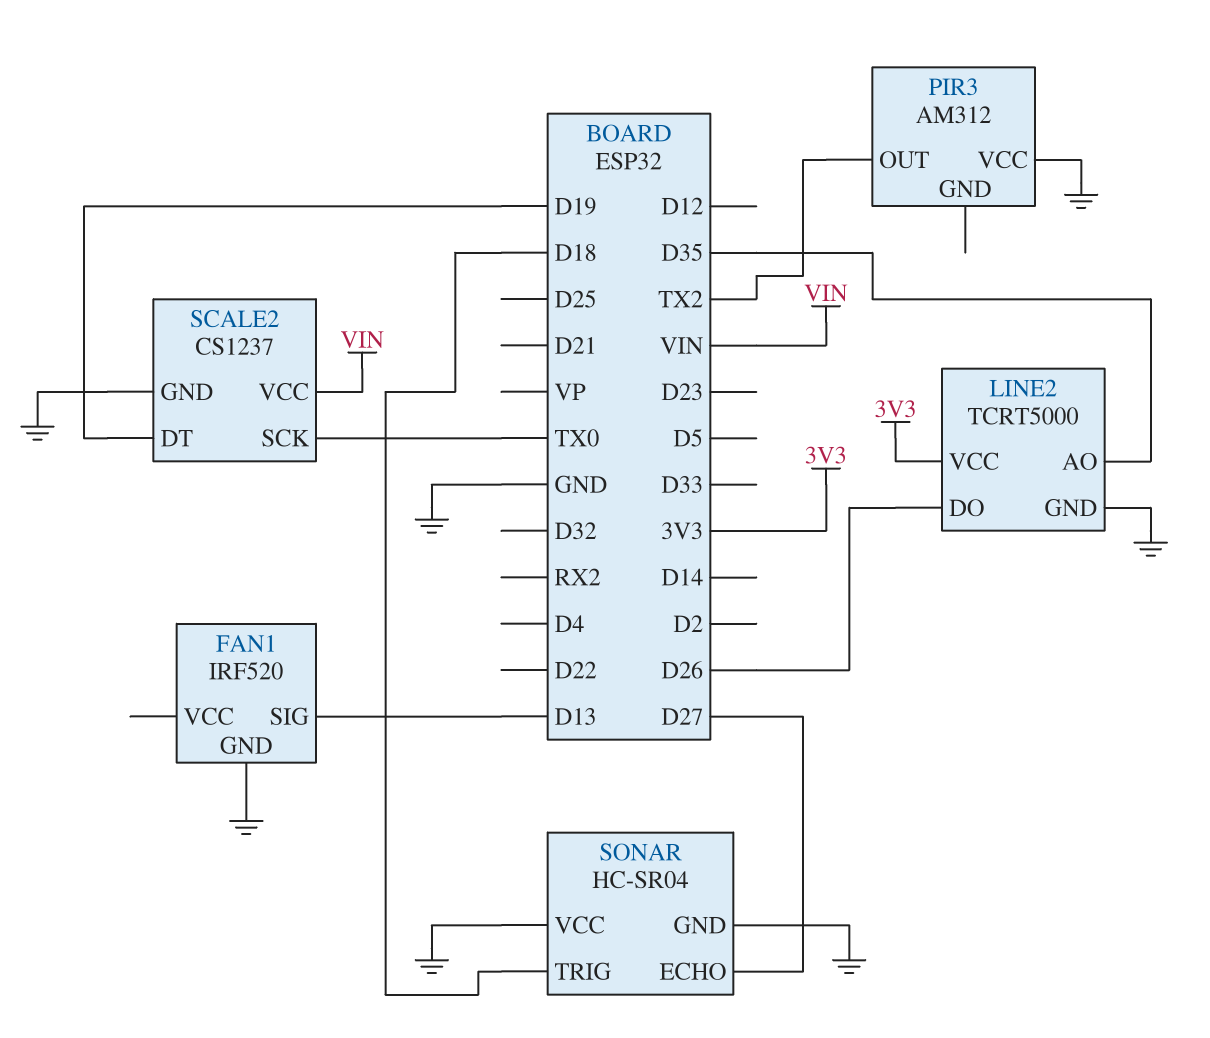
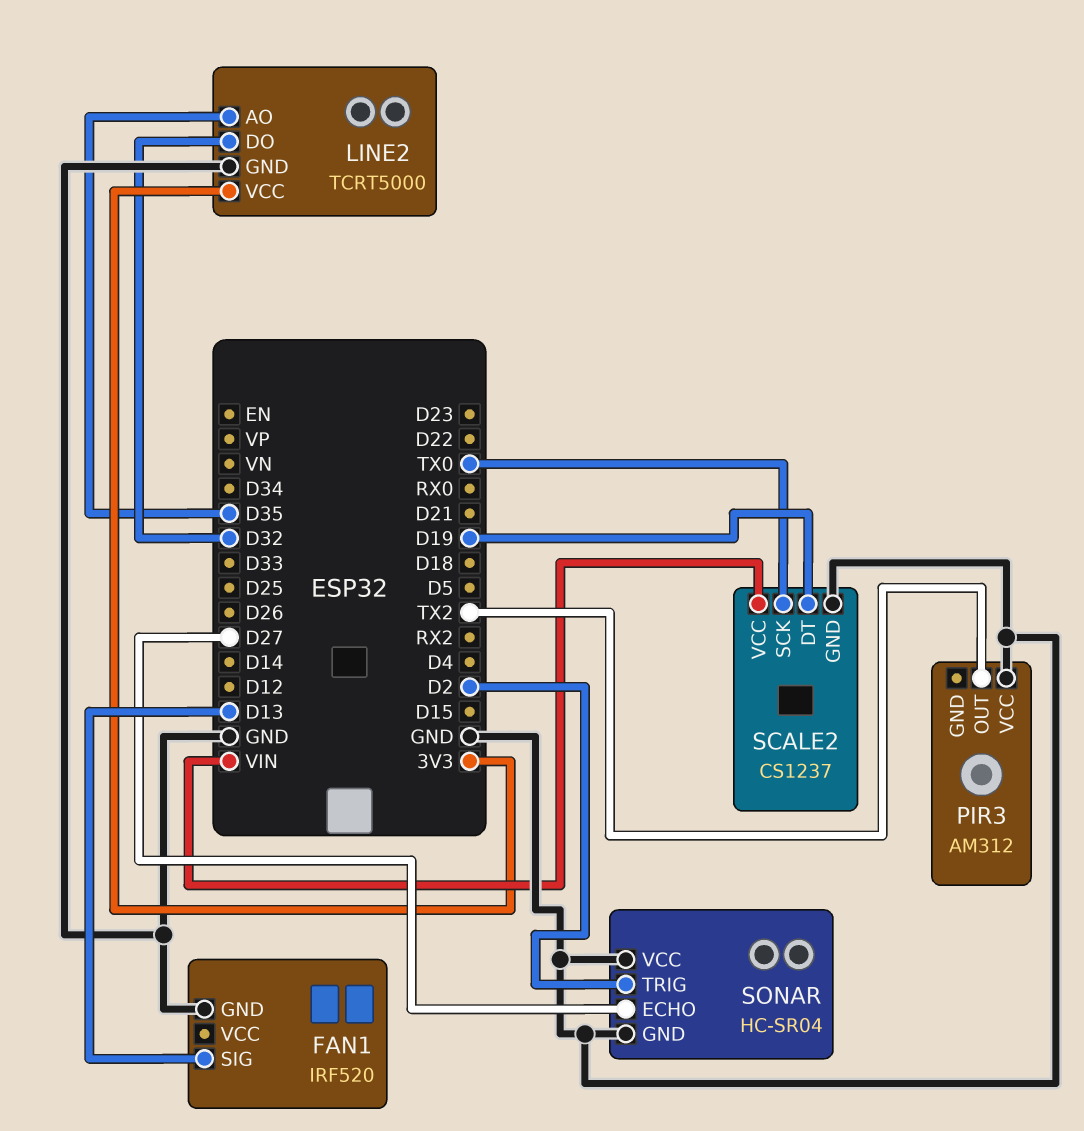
LINE2 pin DO: D26 -> D32
SONAR pin TRIG: D18 -> D2

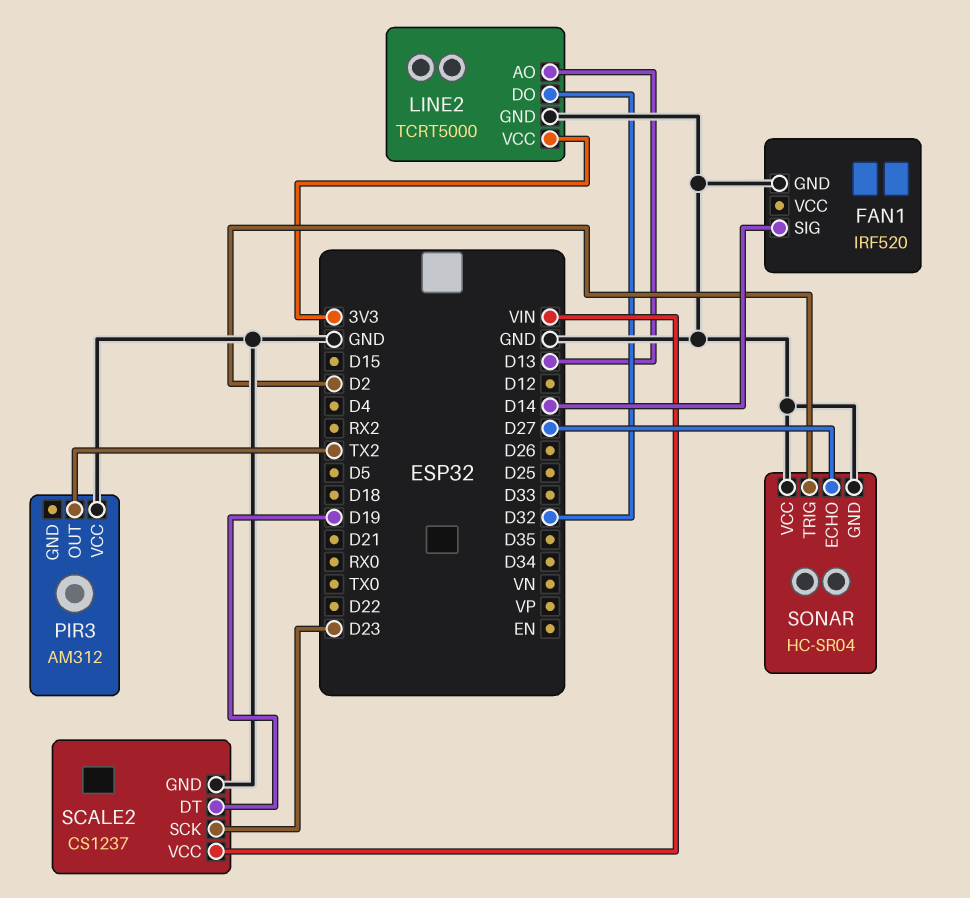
FAN1 pin SIG: D13 -> D14
LINE2 pin AO: D35 -> D13
SCALE2 pin SCK: TX0 -> D23

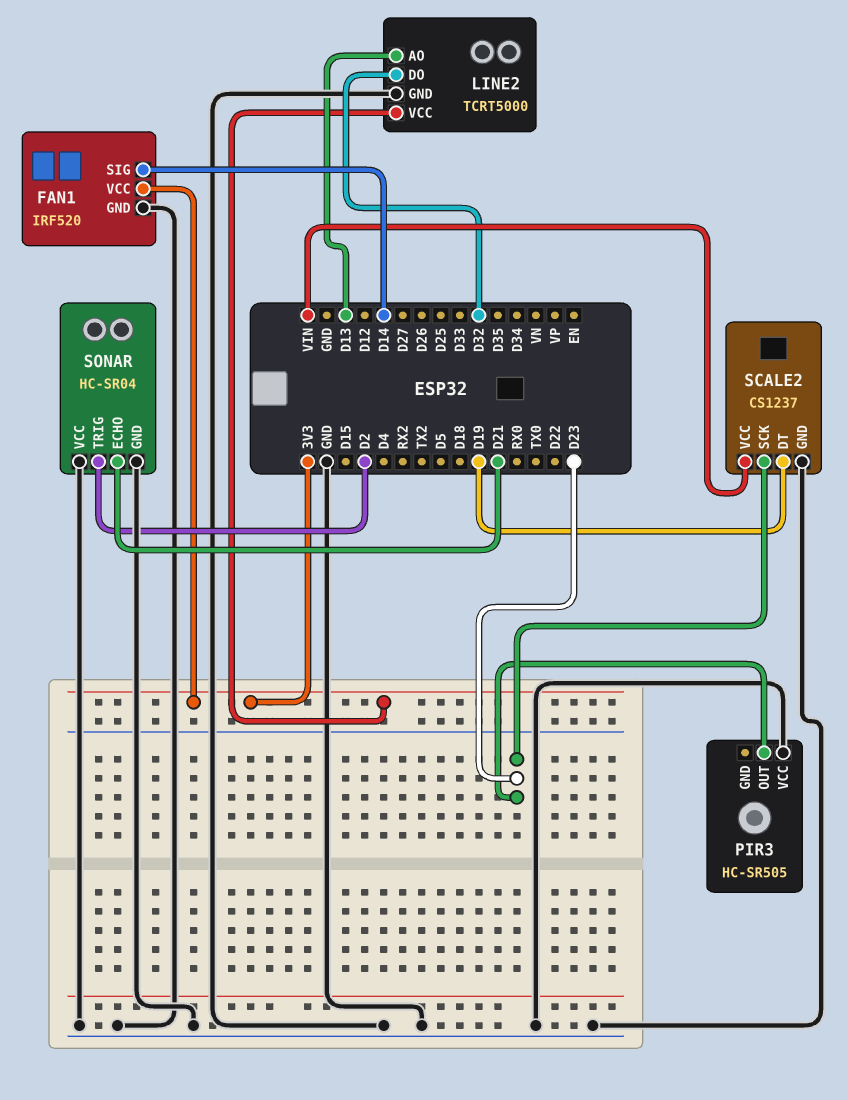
FAN1 pin VCC: none -> 3V3
PIR3: AM312 -> HC-SR505
PIR3 pin OUT: TX2 -> D23
SONAR pin ECHO: D27 -> D21

